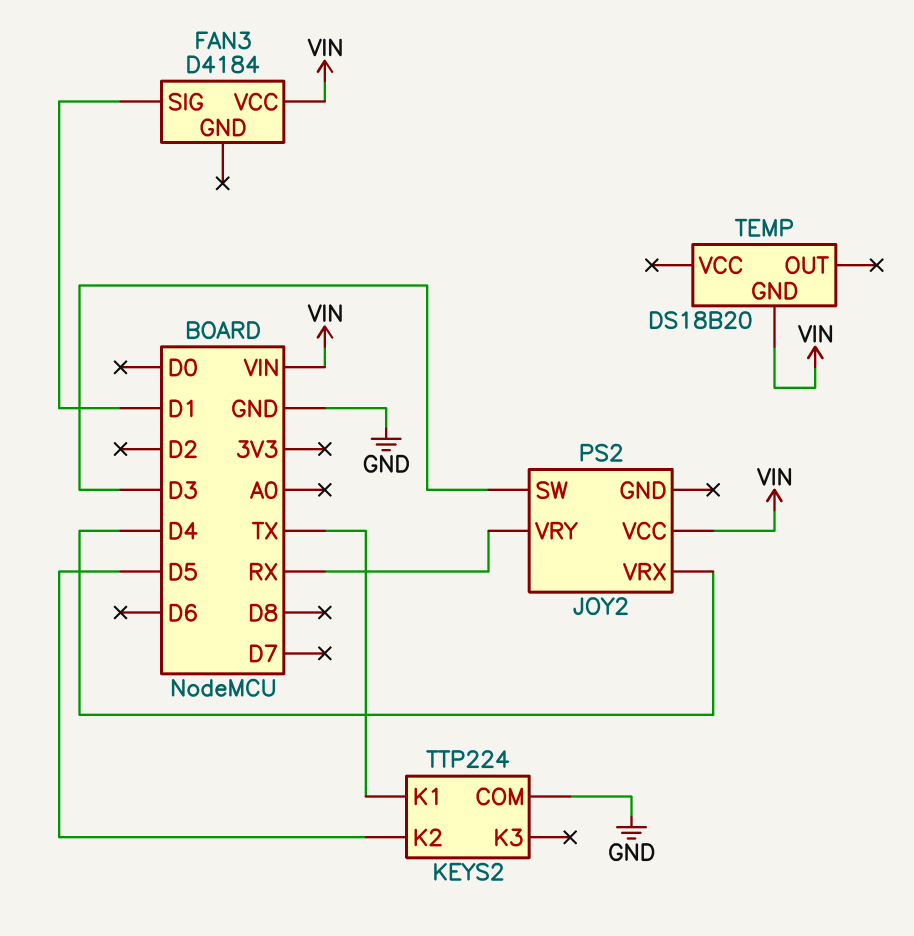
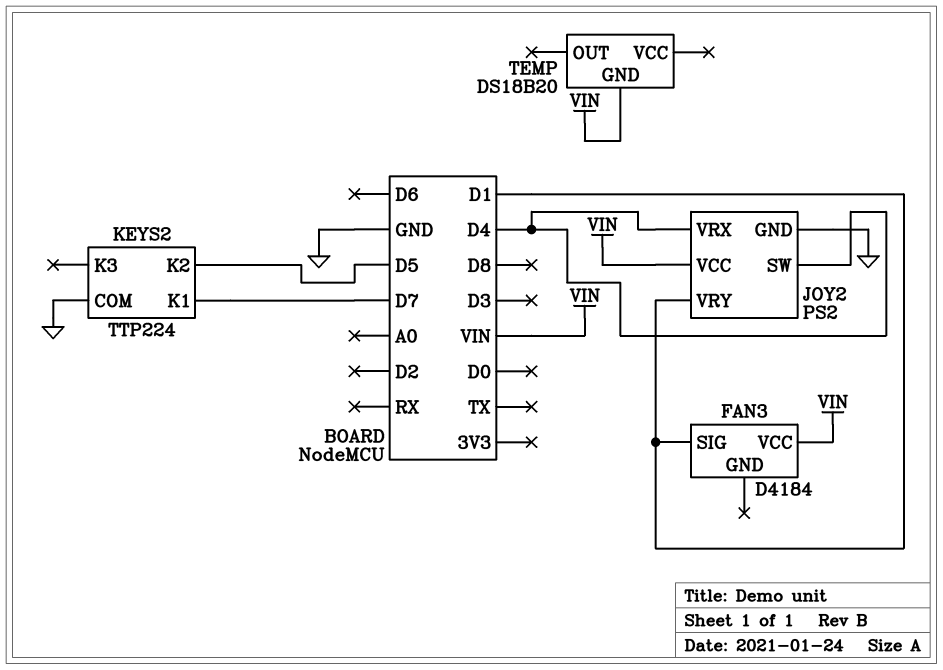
JOY2 pin GND: none -> GND
JOY2 pin SW: D3 -> D4
JOY2 pin VRY: RX -> D1
KEYS2 pin K1: TX -> D7

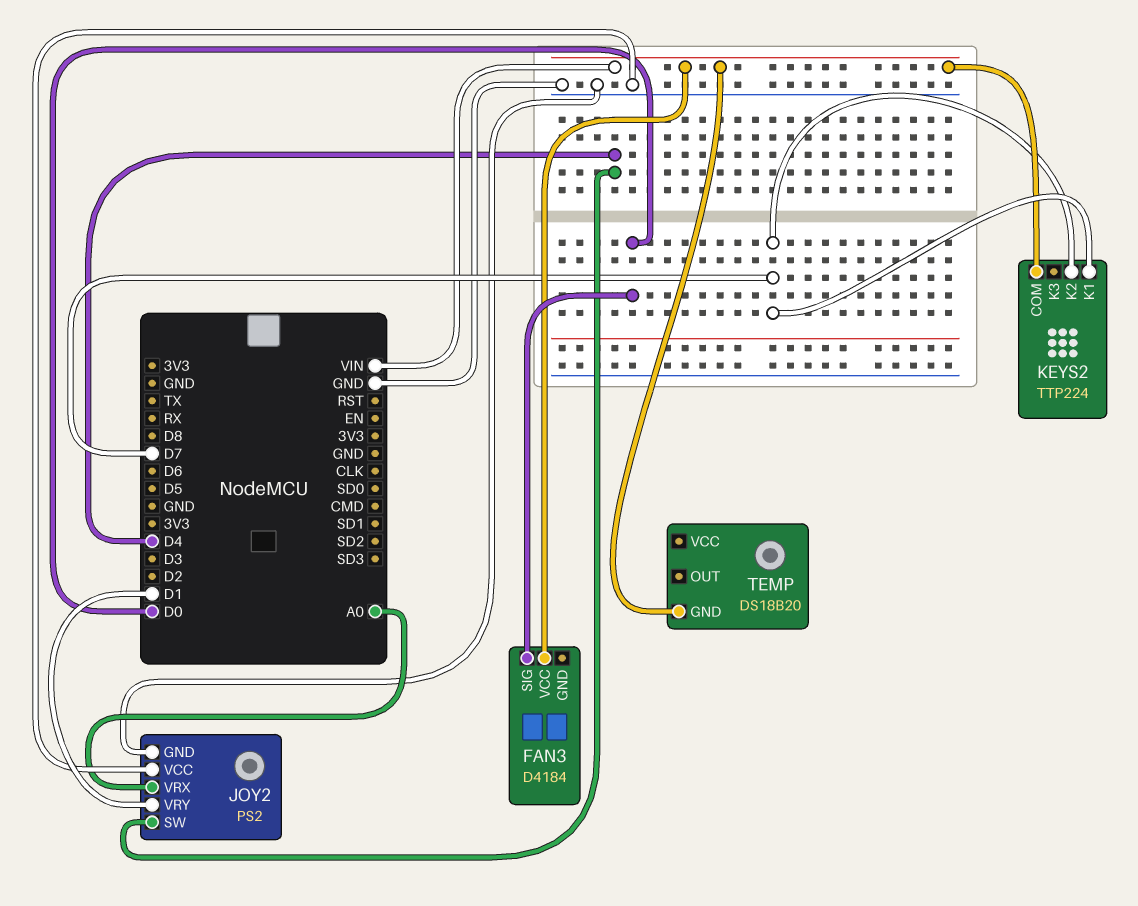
FAN3 pin SIG: D1 -> D0
JOY2 pin VCC: VIN -> GND
JOY2 pin VRX: D4 -> A0
KEYS2 pin COM: GND -> VIN
KEYS2 pin K2: D5 -> D7

